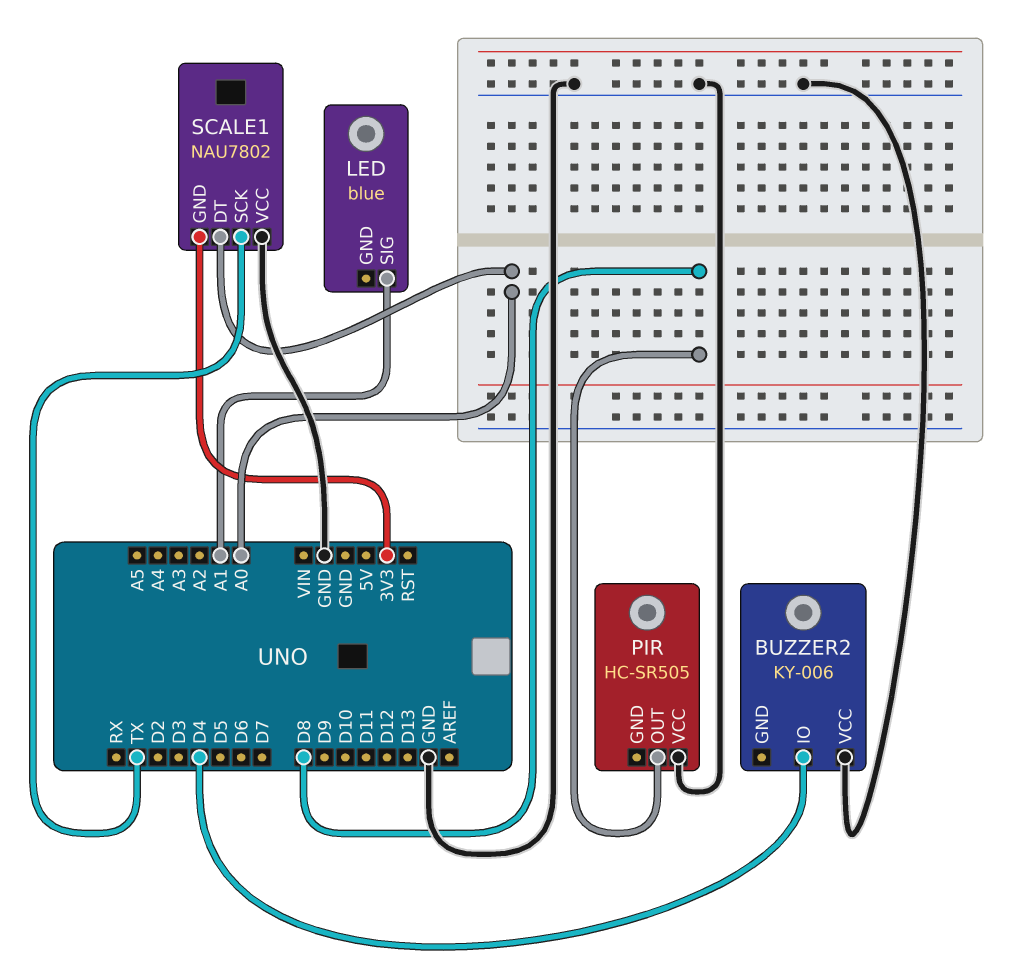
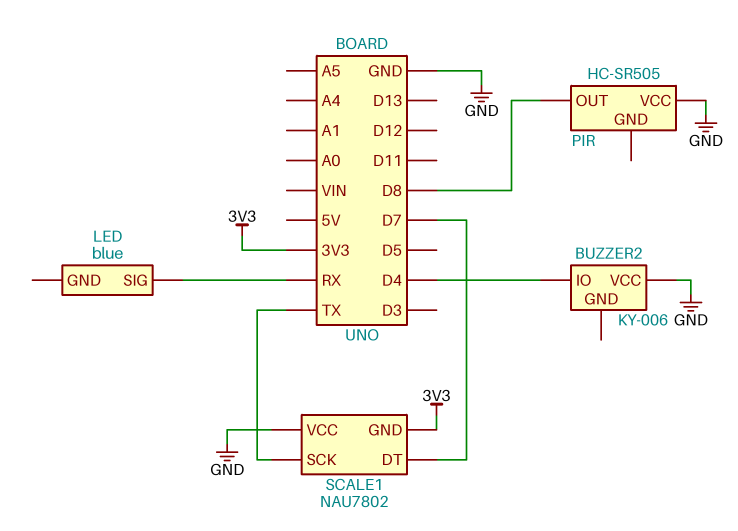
LED pin SIG: A1 -> RX
SCALE1 pin DT: A0 -> D7

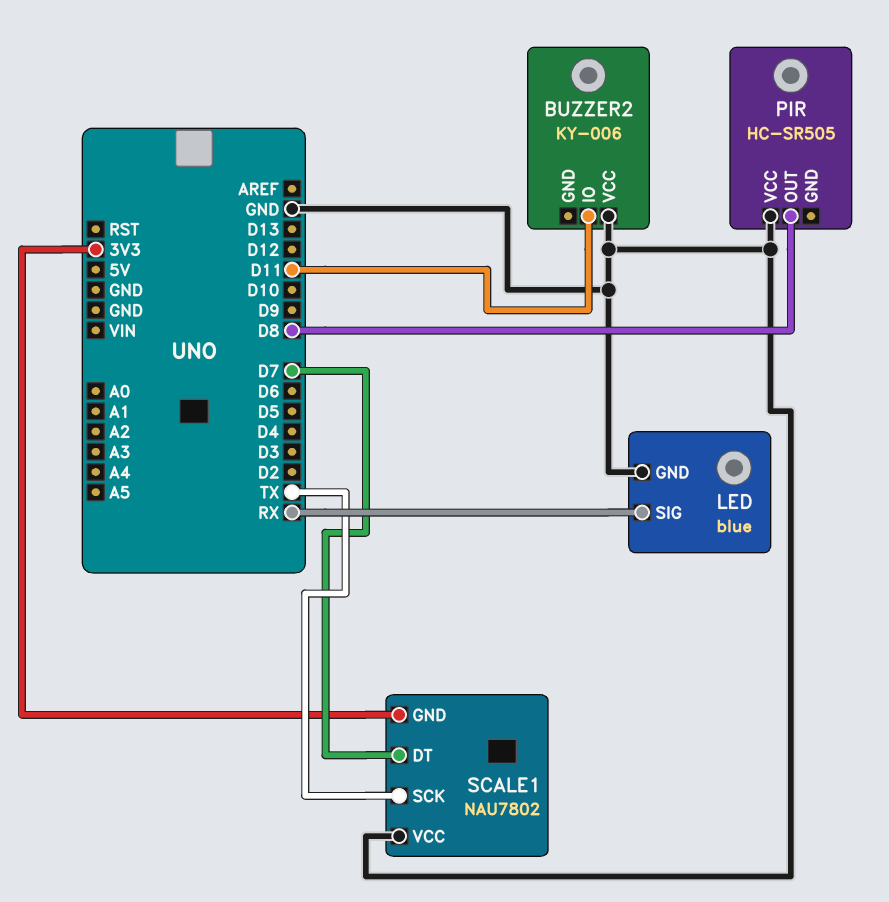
BUZZER2 pin IO: D4 -> D11
LED pin GND: none -> GND

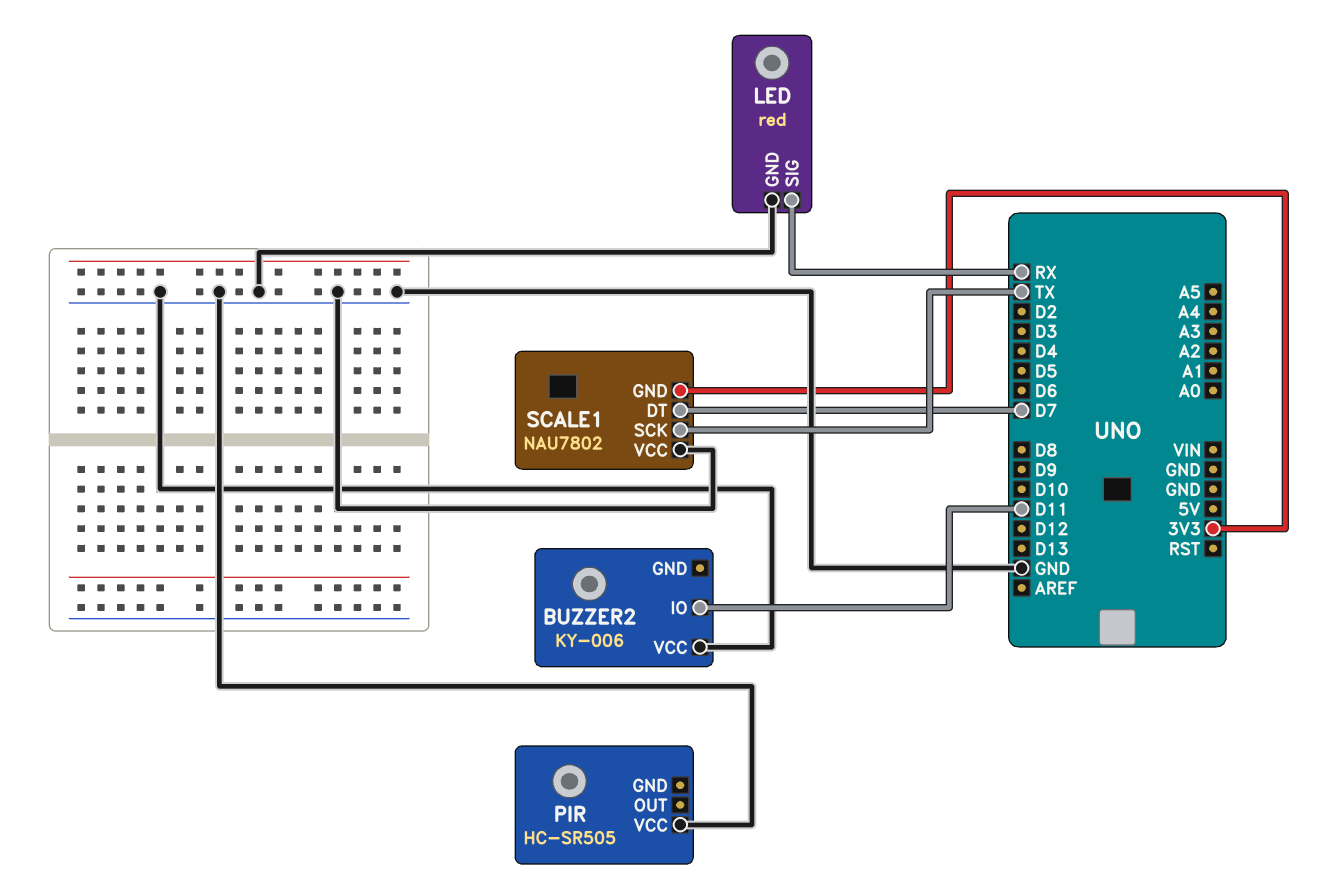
LED: blue -> red
PIR pin OUT: D8 -> none

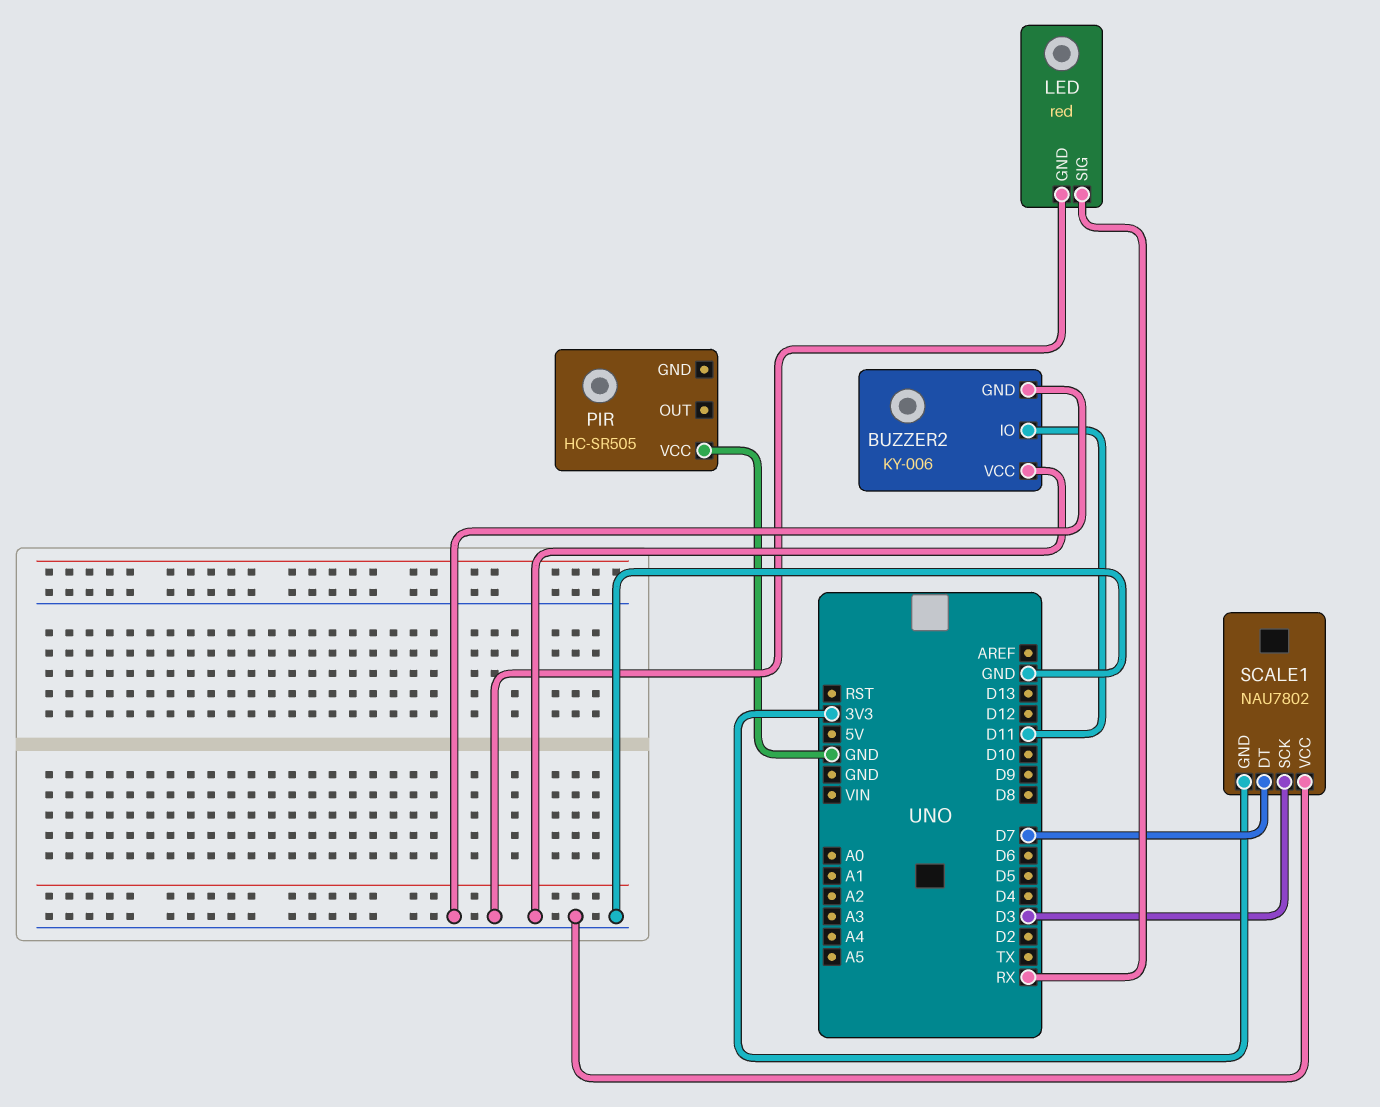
BUZZER2 pin GND: none -> GND
SCALE1 pin SCK: TX -> D3

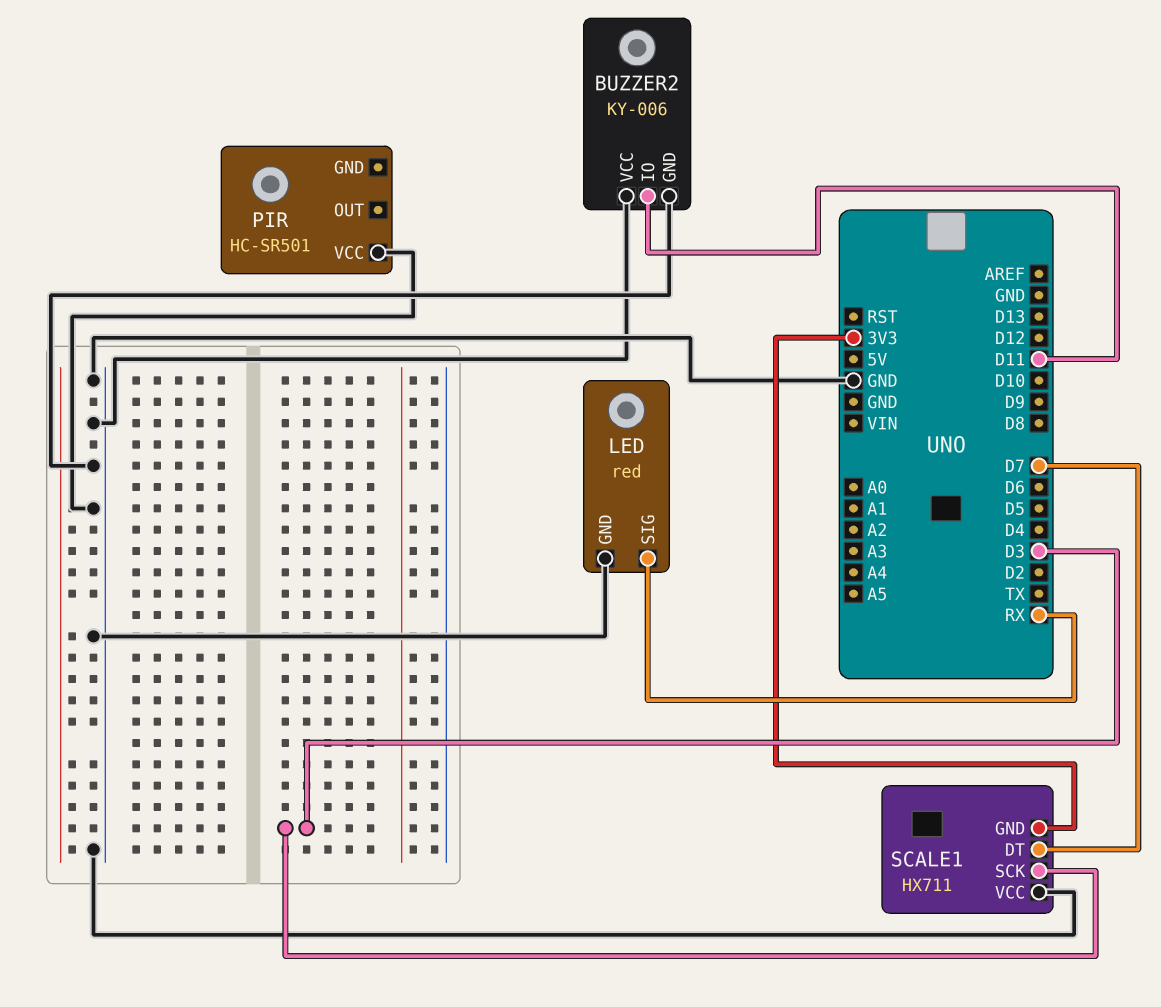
PIR: HC-SR505 -> HC-SR501
SCALE1: NAU7802 -> HX711

